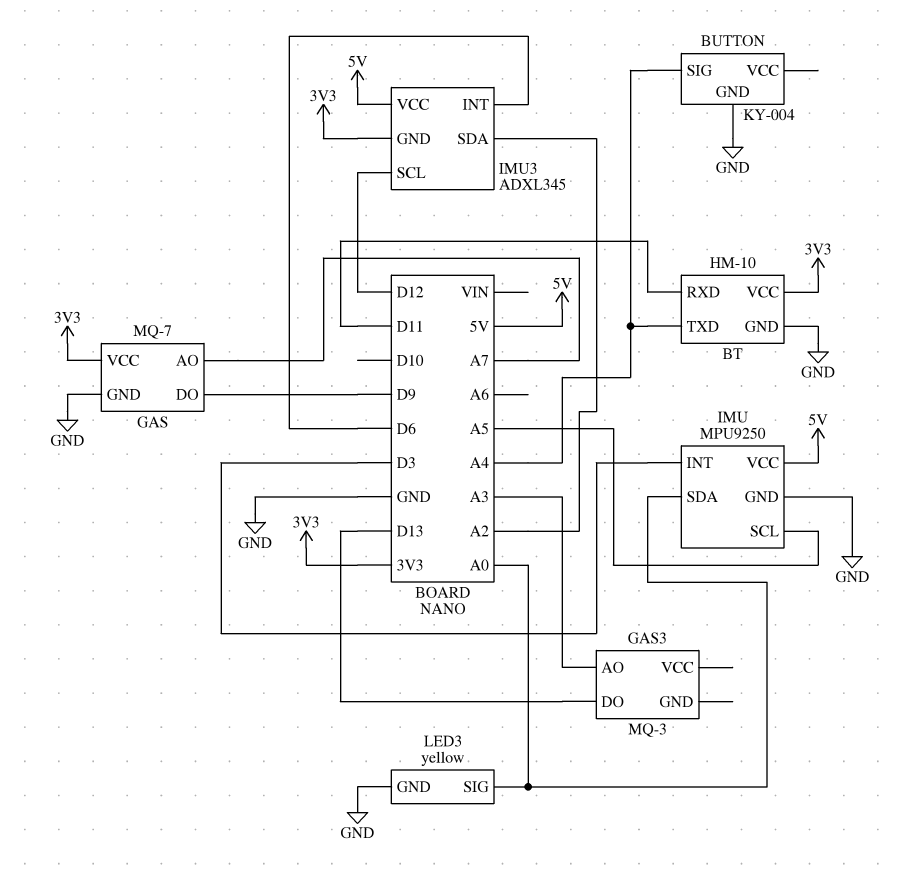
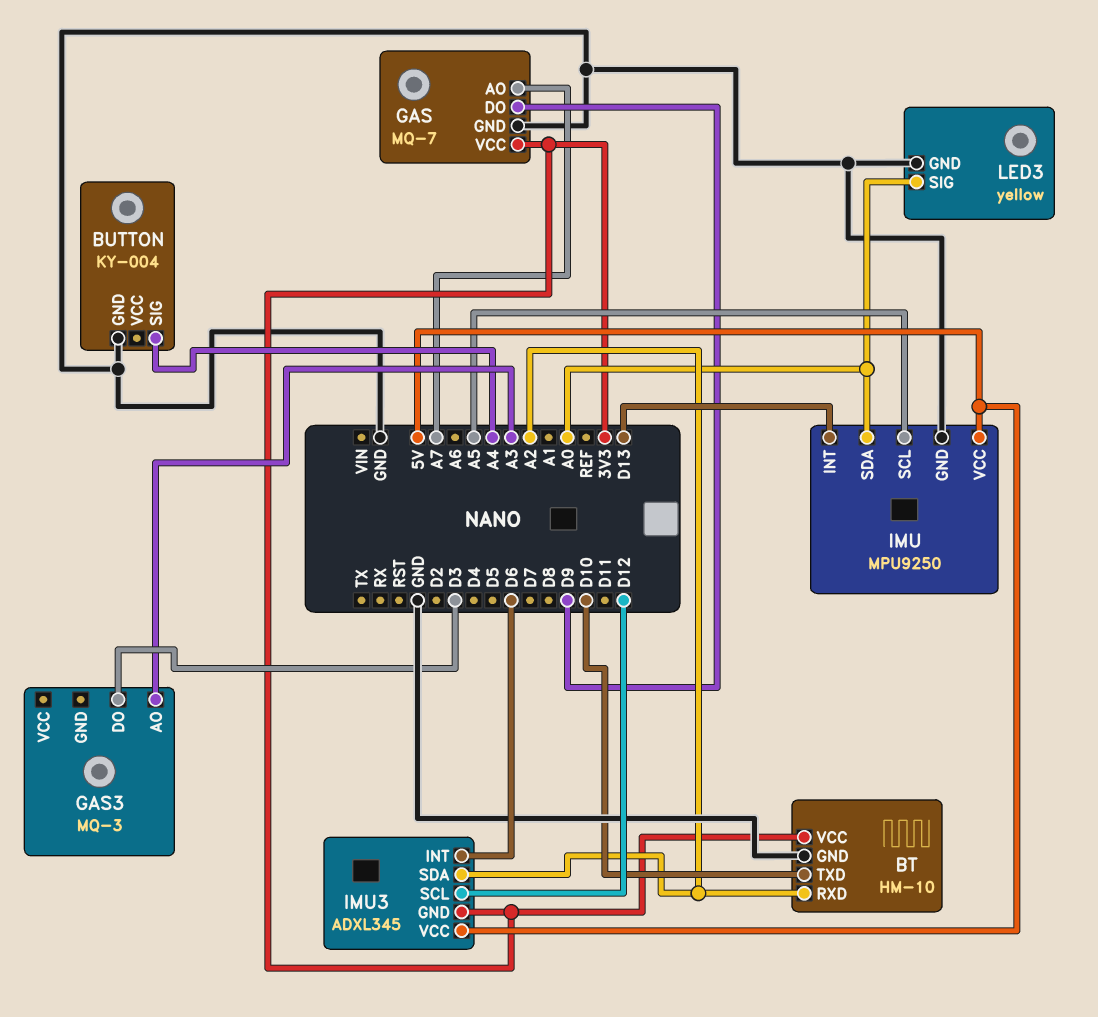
BT pin RXD: D11 -> A2
BT pin TXD: A4 -> D10
GAS3 pin DO: D13 -> D3
IMU pin INT: D3 -> D13

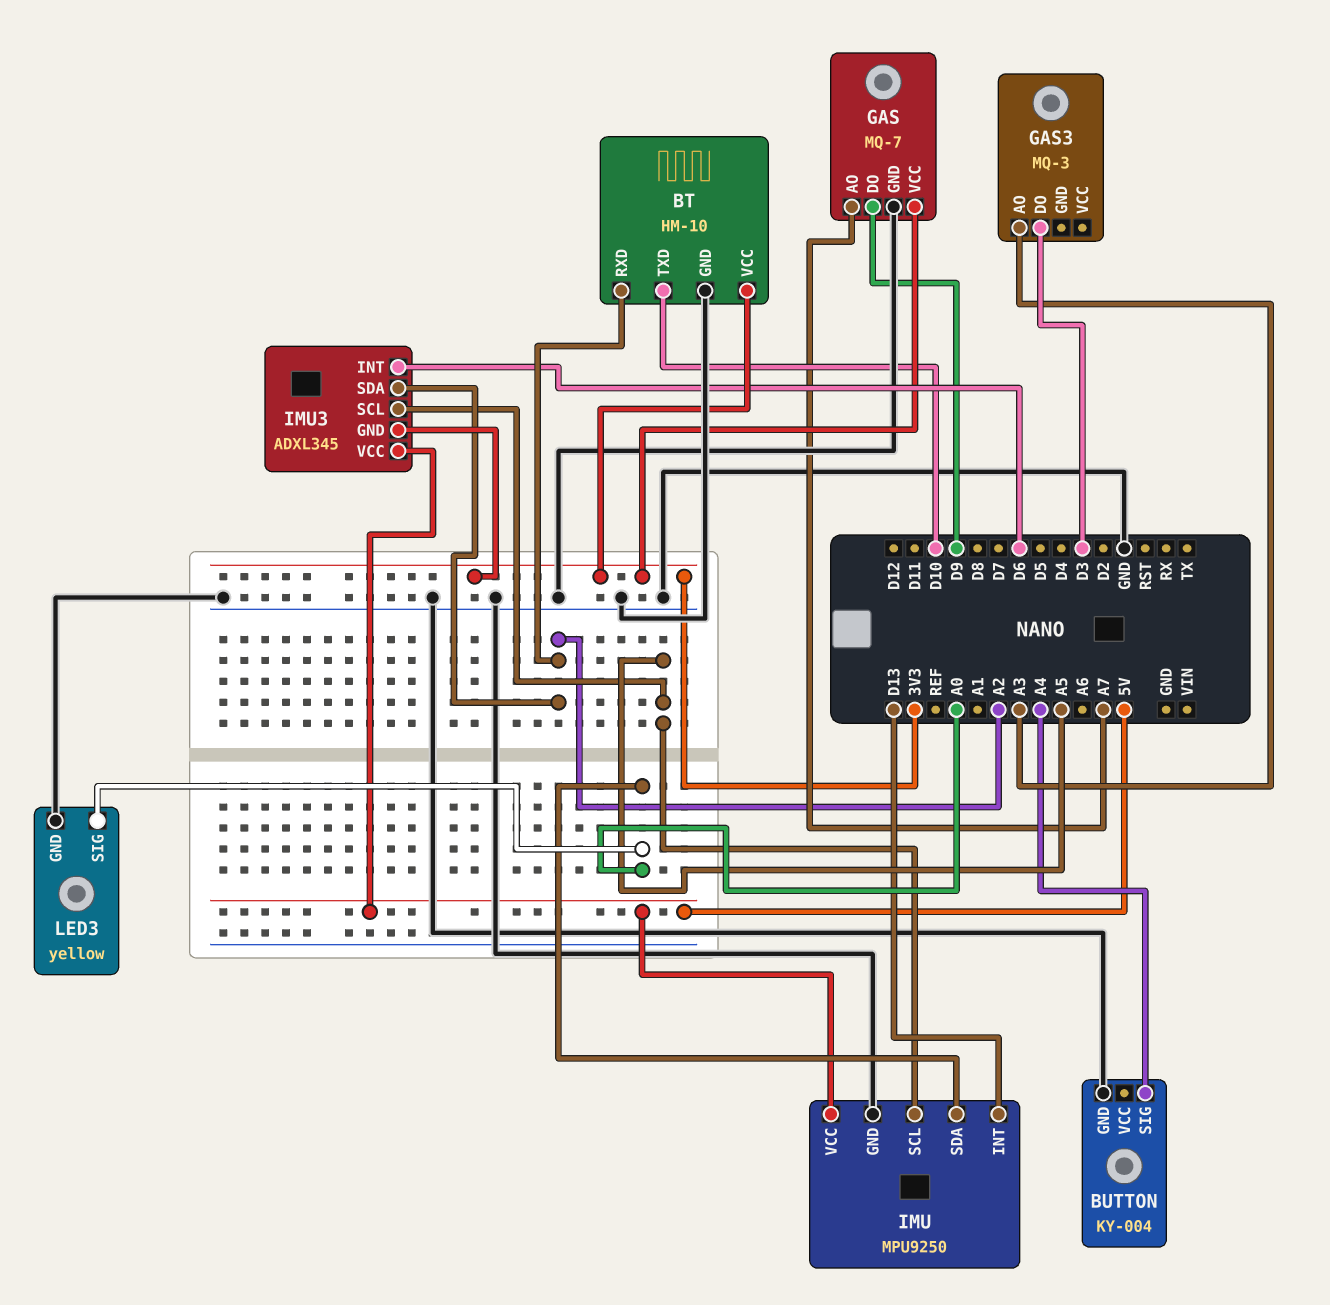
IMU3 pin SCL: D12 -> A5

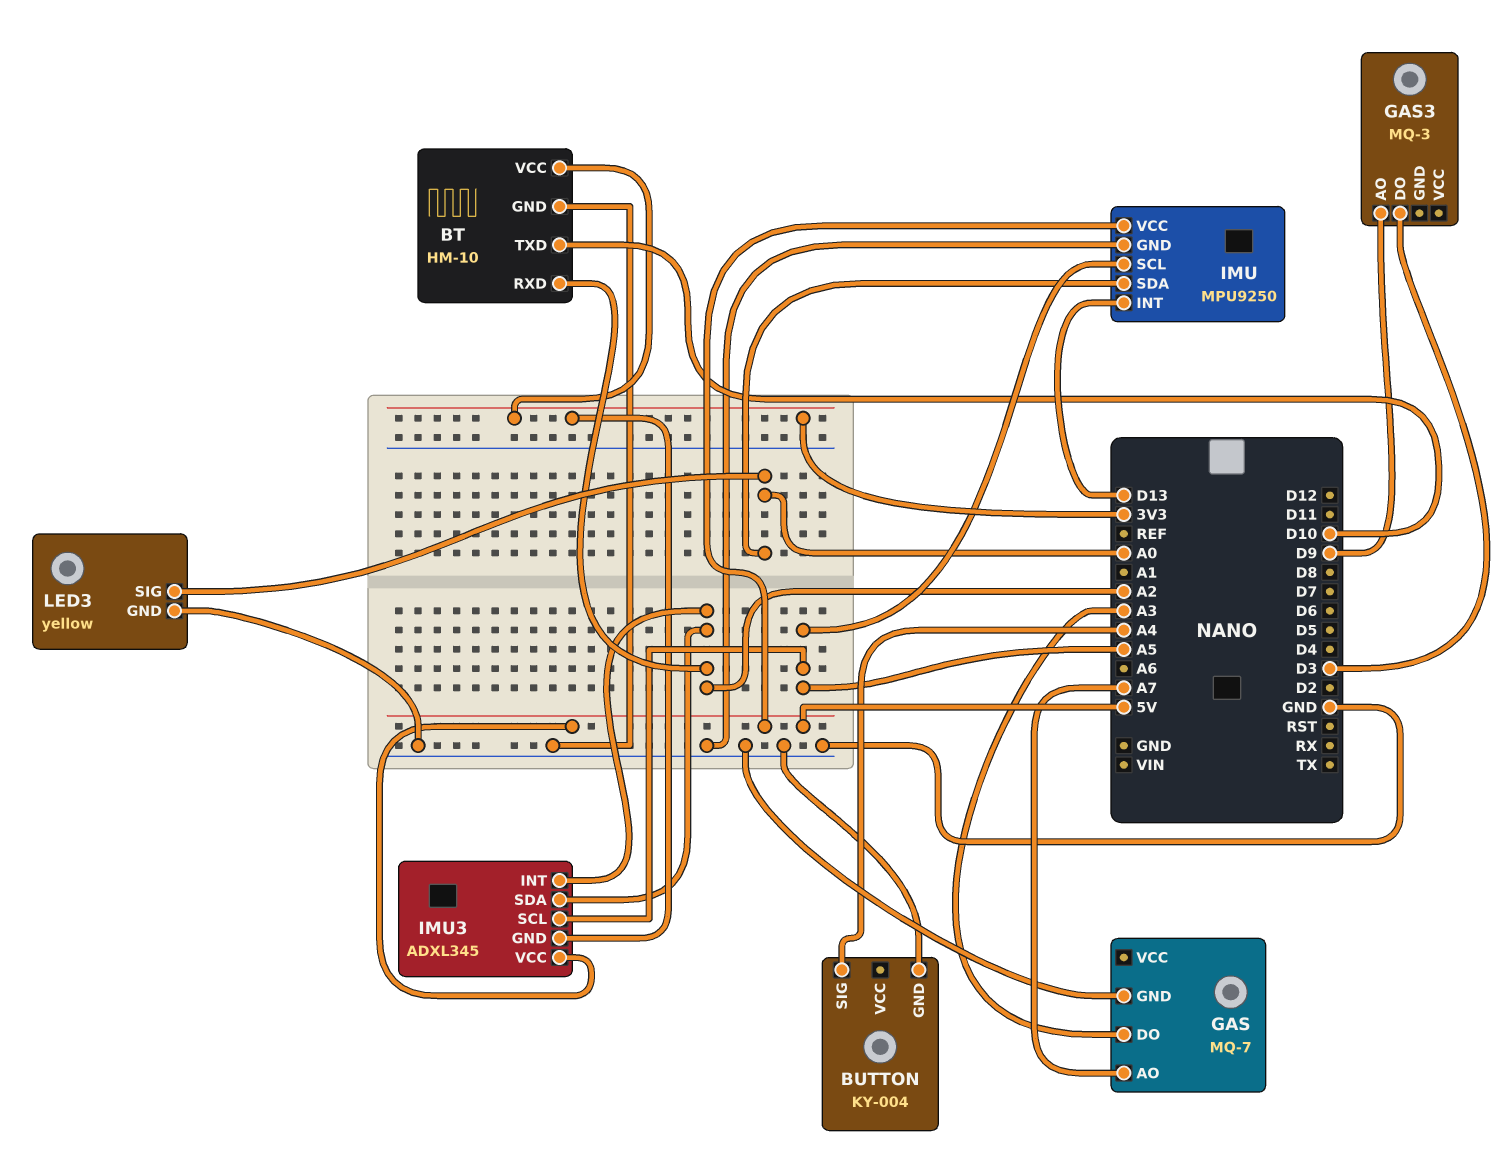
GAS pin DO: D9 -> A3
GAS pin VCC: 3V3 -> none
GAS3 pin AO: A3 -> D9
IMU3 pin INT: D6 -> A2

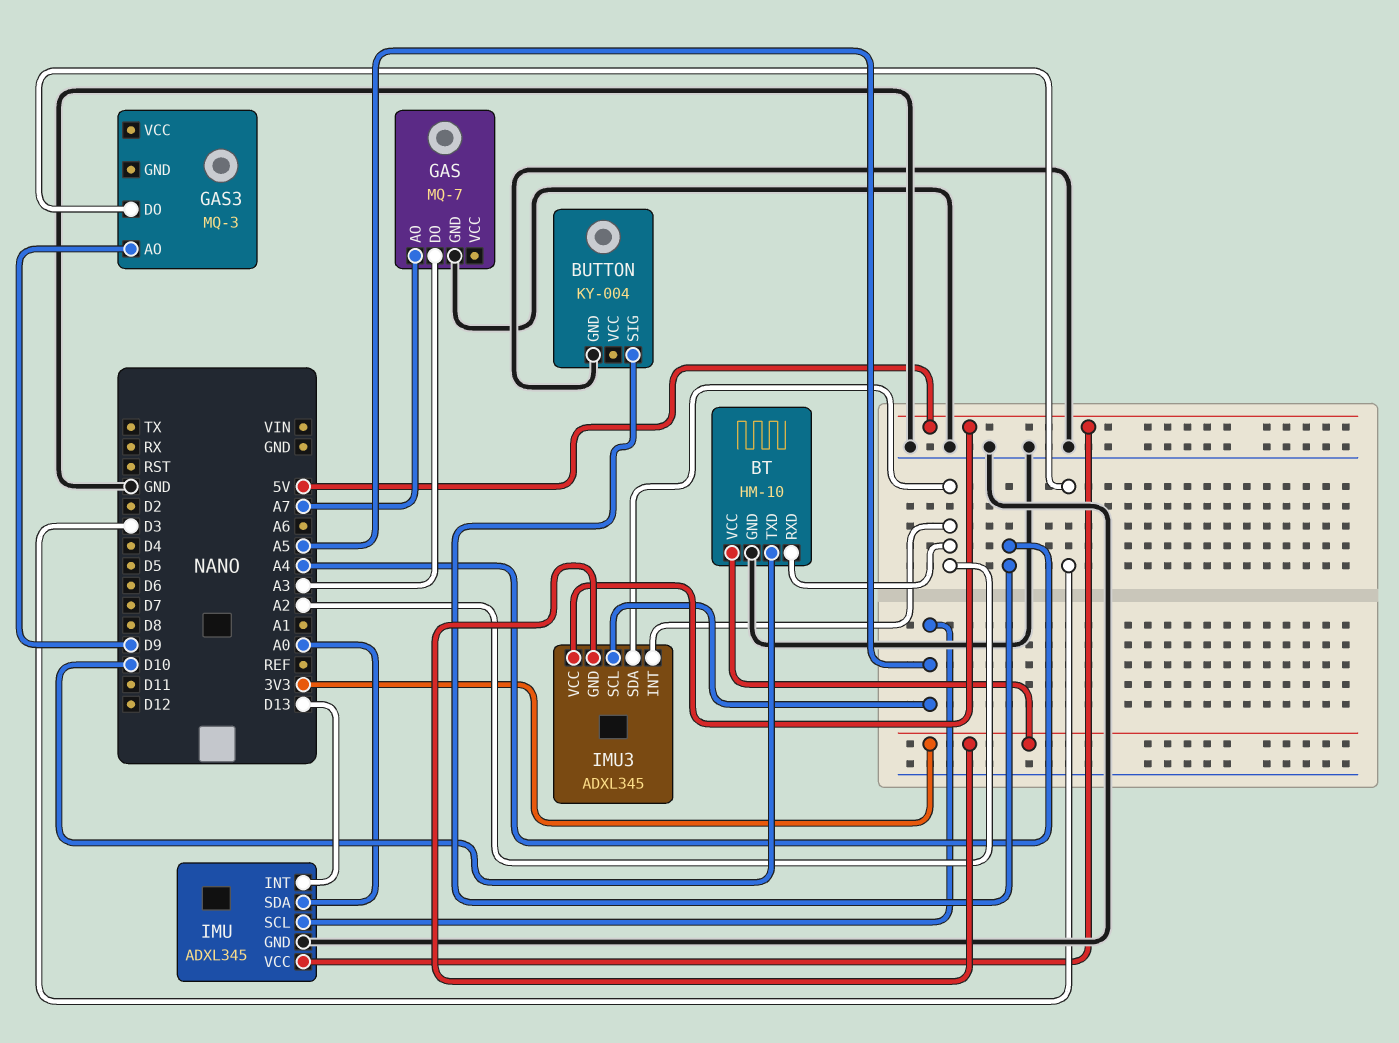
IMU: MPU9250 -> ADXL345
LED3: yellow -> none
LED3 pin GND: GND -> none
LED3 pin SIG: A0 -> none

